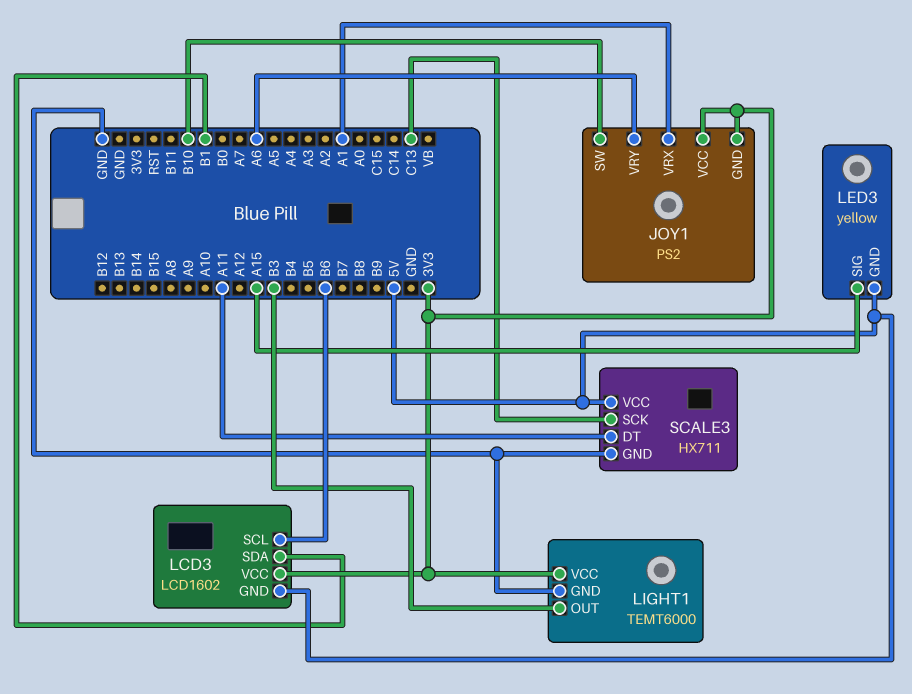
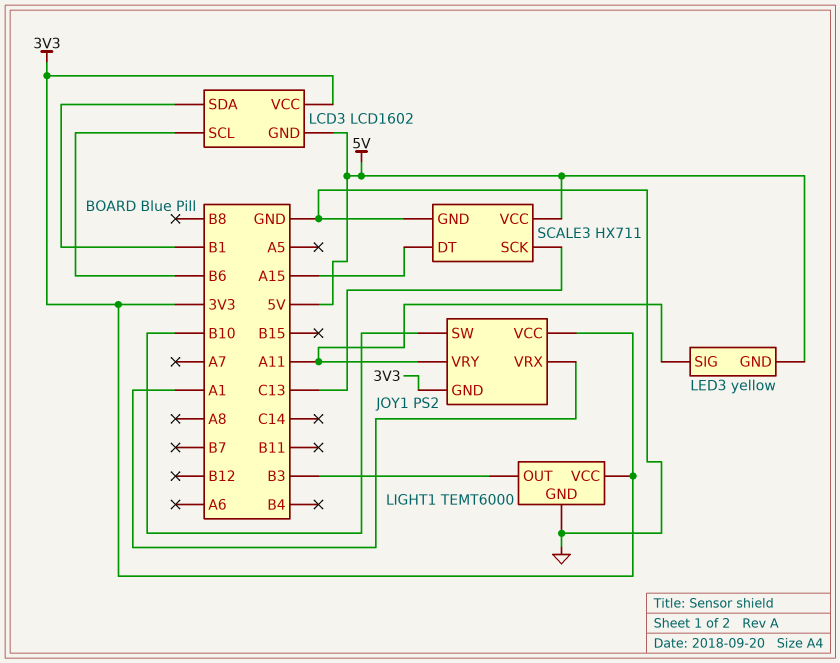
JOY1 pin VRY: A6 -> A11
LED3 pin SIG: A15 -> A11
SCALE3 pin DT: A11 -> A15

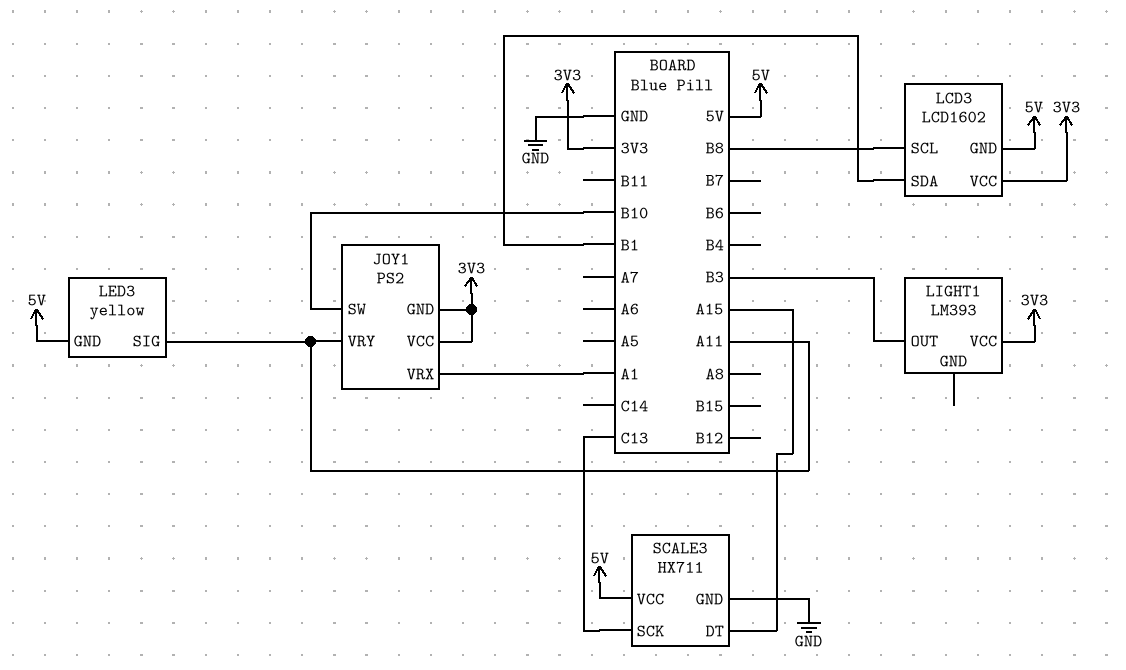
LCD3 pin SCL: B6 -> B8
LIGHT1: TEMT6000 -> LM393
LIGHT1 pin GND: GND -> none

